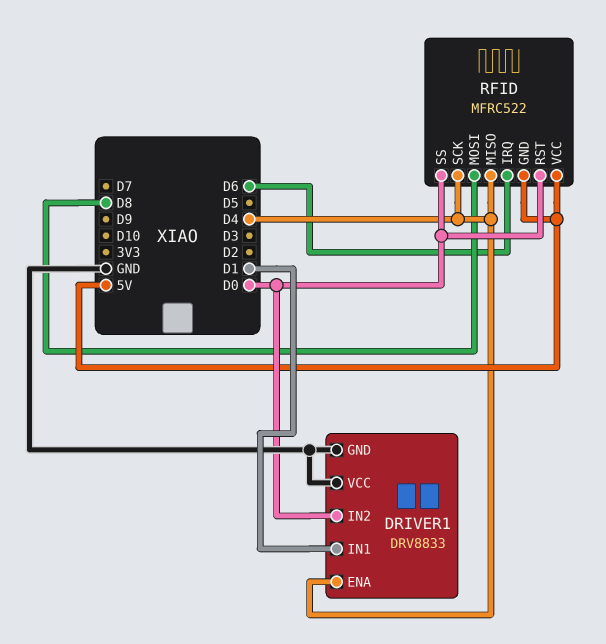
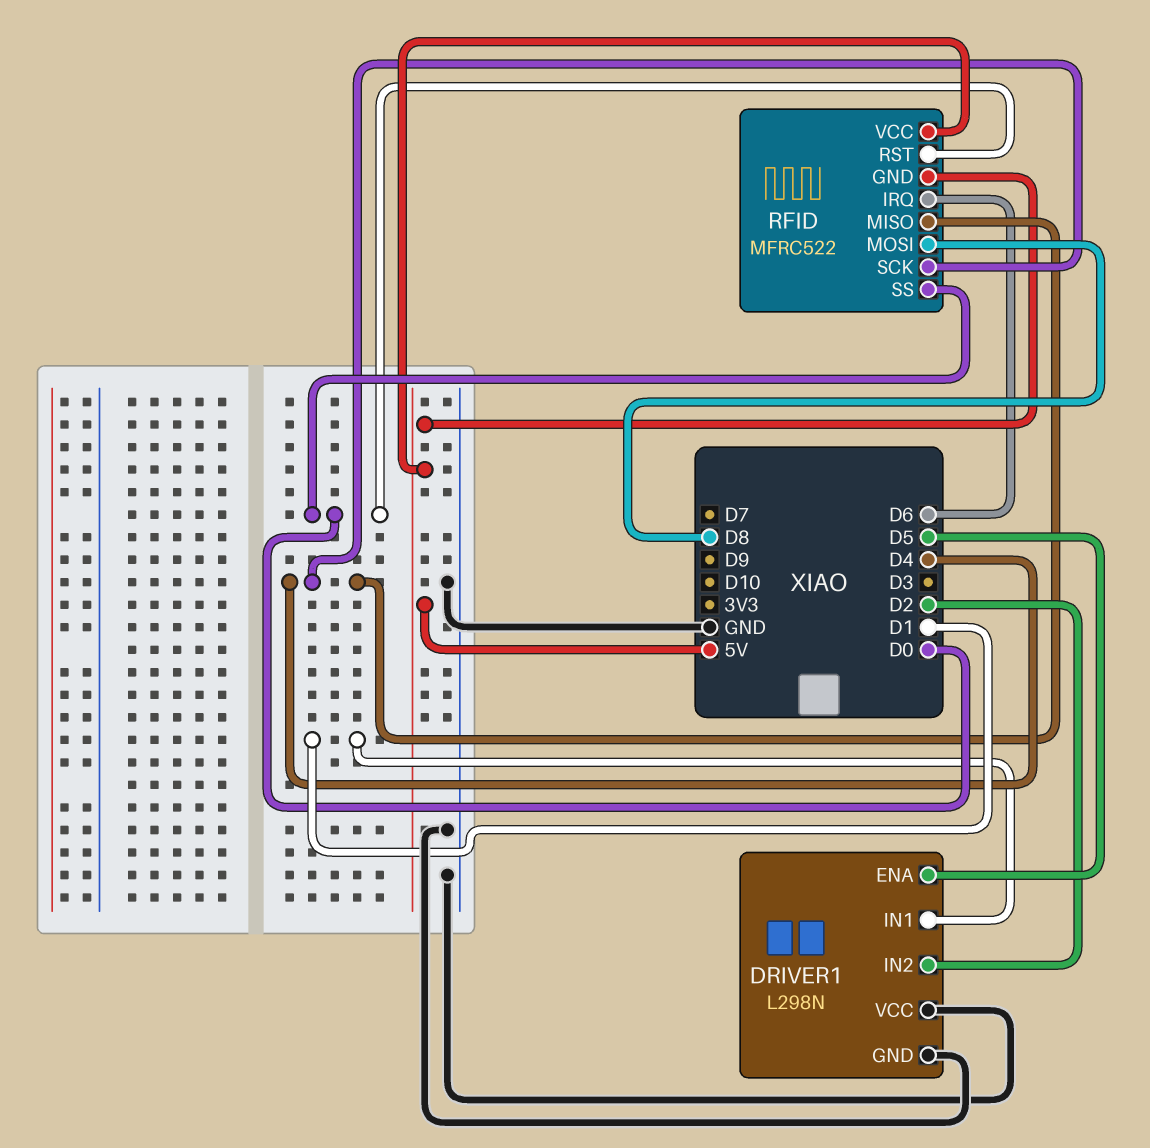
DRIVER1: DRV8833 -> L298N
DRIVER1 pin ENA: D4 -> D5
DRIVER1 pin IN2: D0 -> D2

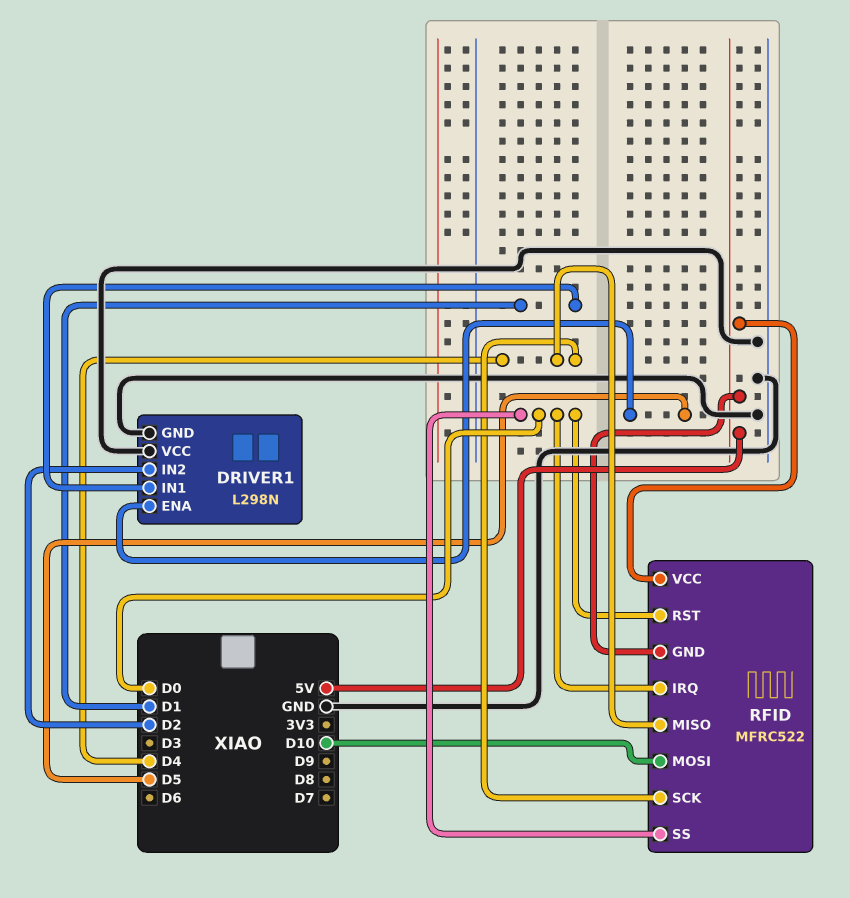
RFID pin IRQ: D6 -> D0
RFID pin MOSI: D8 -> D10

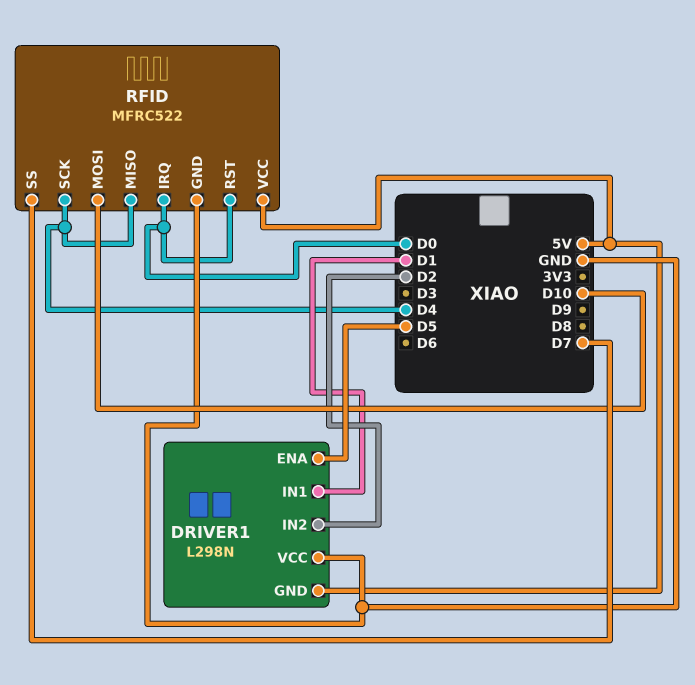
DRIVER1 pin GND: GND -> 5V
RFID pin GND: 5V -> GND
RFID pin SS: D0 -> D7

